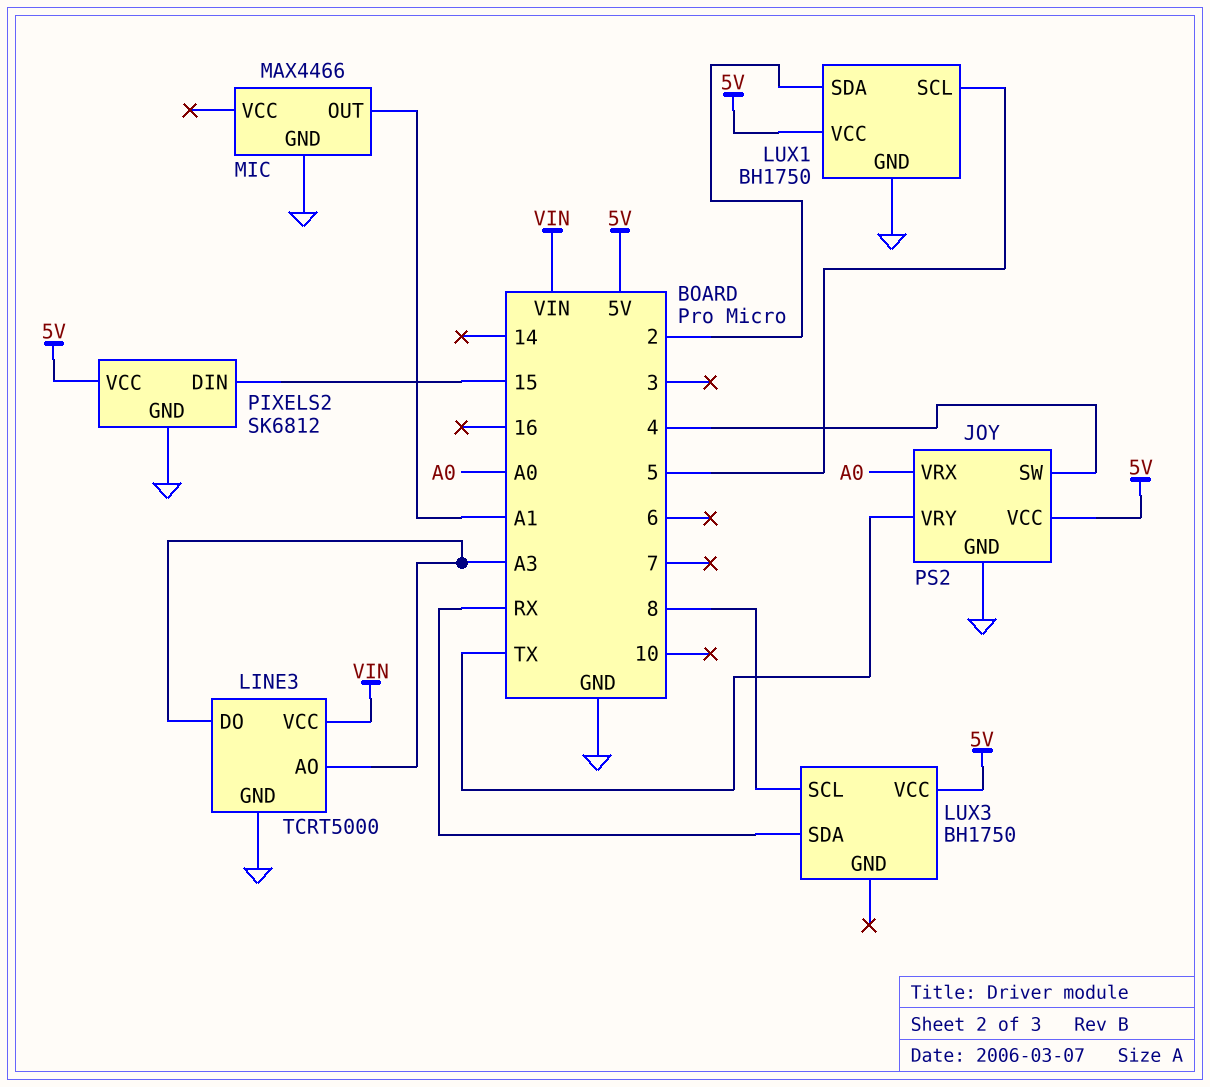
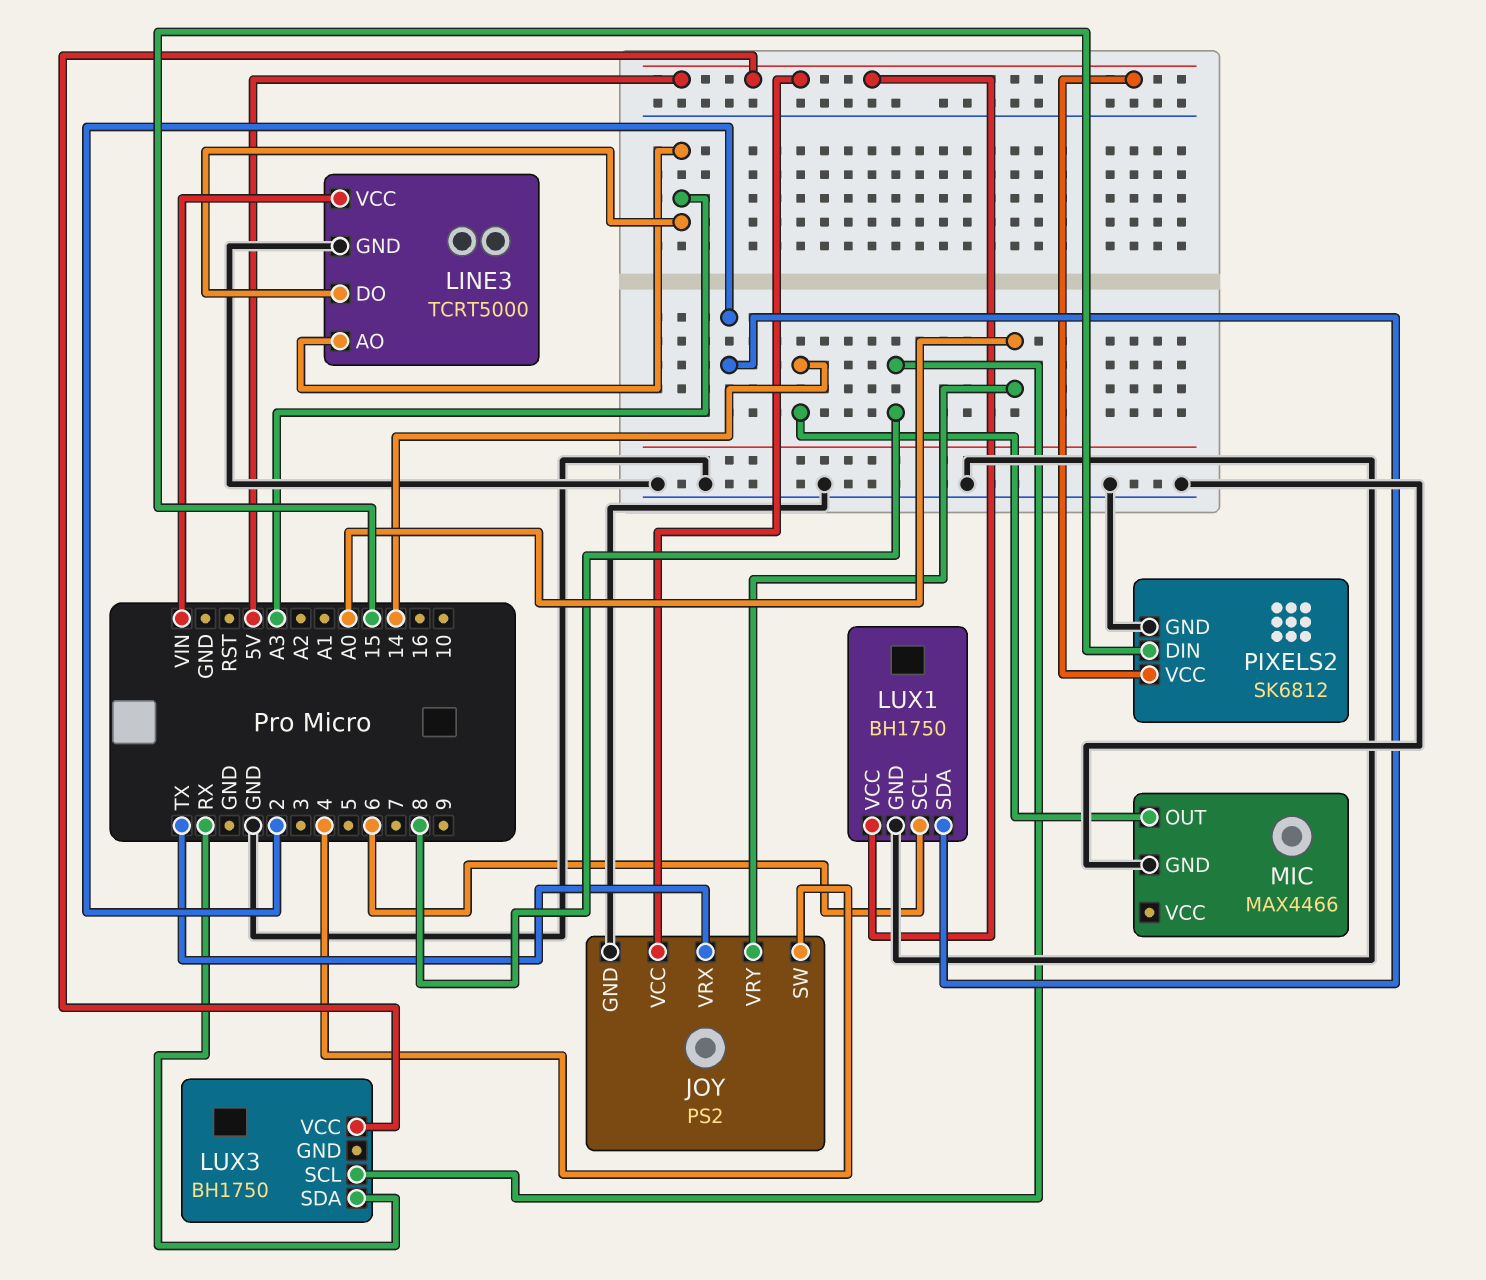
JOY pin VRX: A0 -> TX
JOY pin VRY: TX -> A0
LUX1 pin SCL: 5 -> 6
MIC pin OUT: A1 -> 14

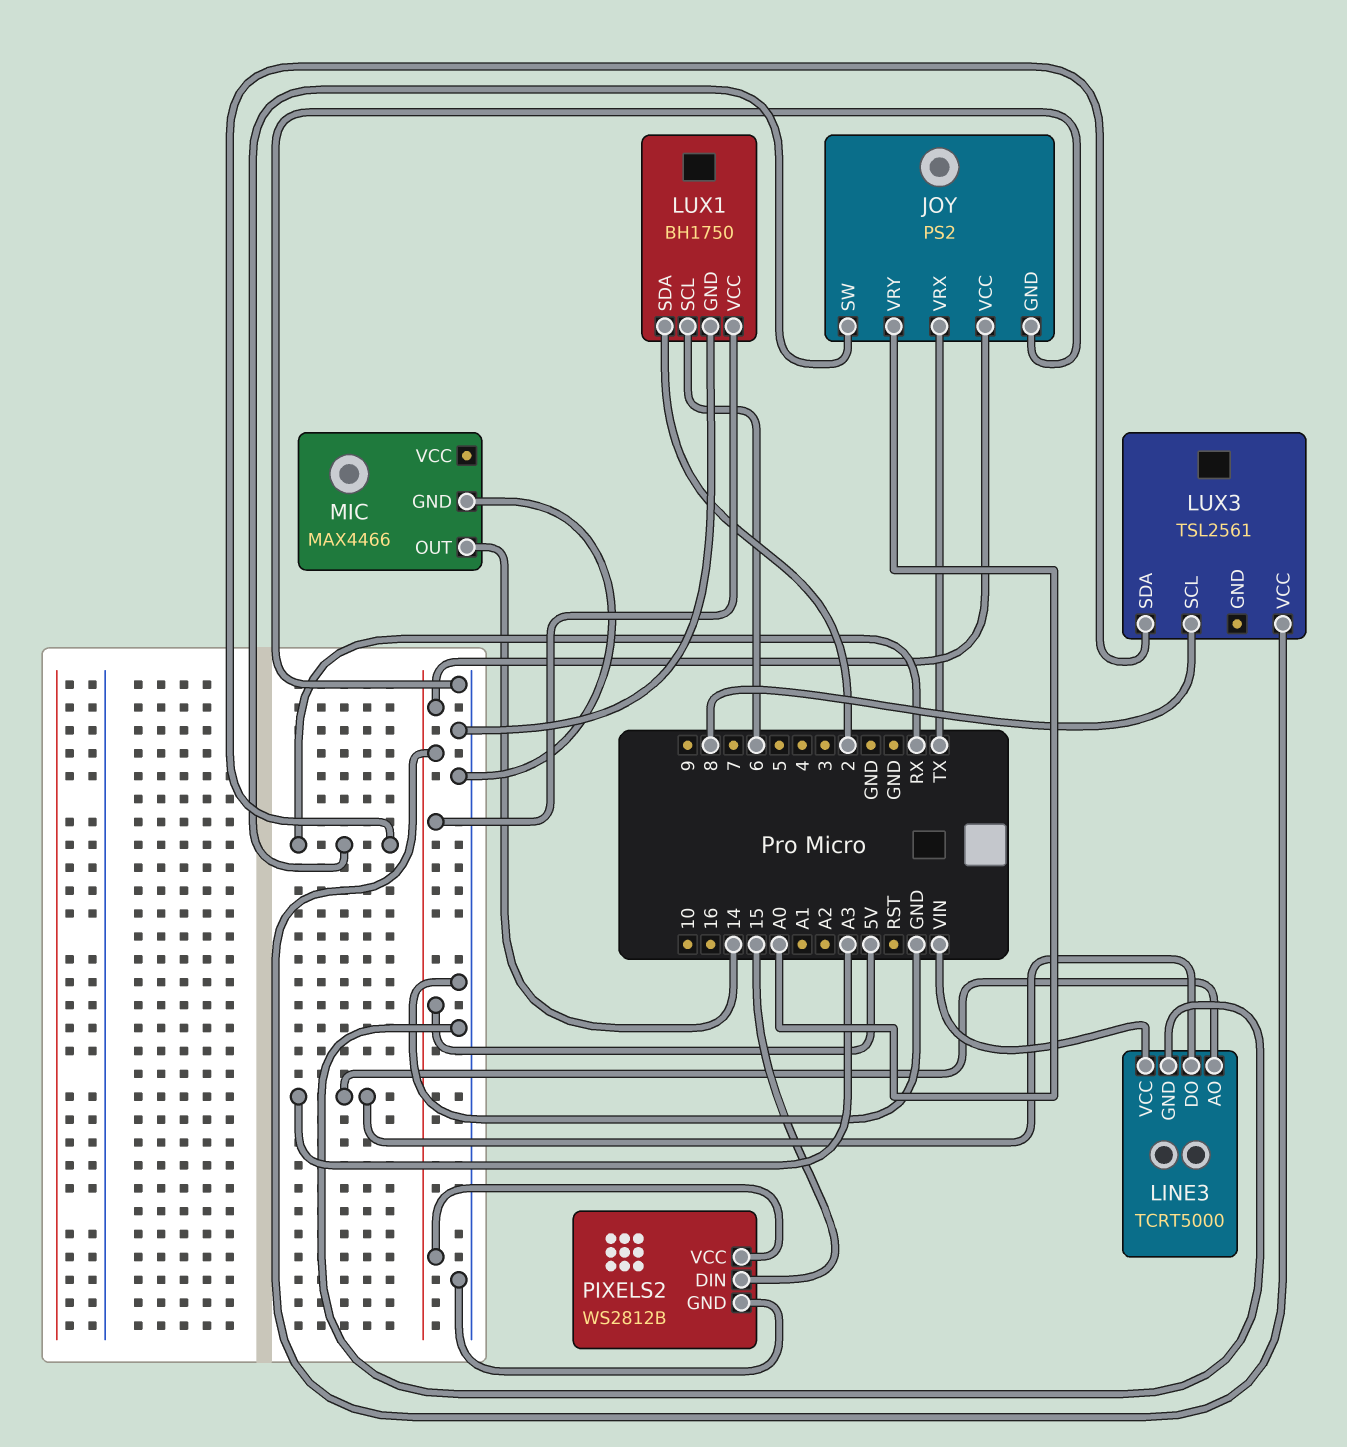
JOY pin SW: 4 -> RX
LUX3: BH1750 -> TSL2561
PIXELS2: SK6812 -> WS2812B

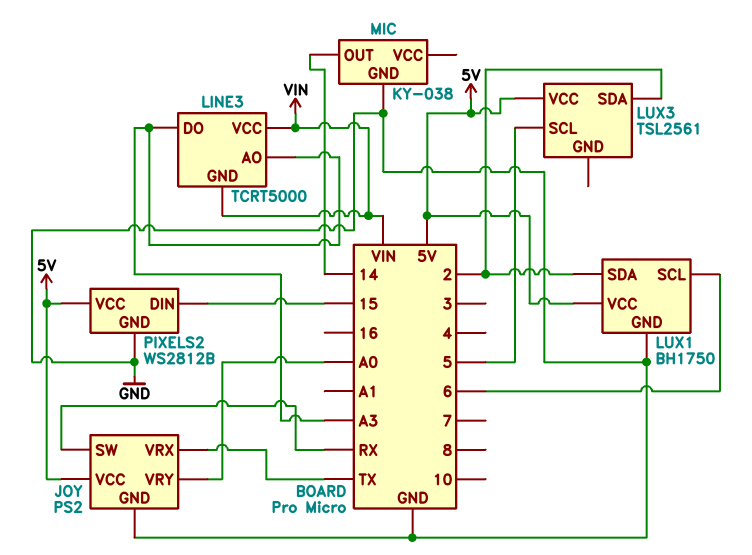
LINE3 pin GND: GND -> VIN
LUX3 pin SCL: 8 -> 5
LUX3 pin SDA: RX -> 2
MIC: MAX4466 -> KY-038

